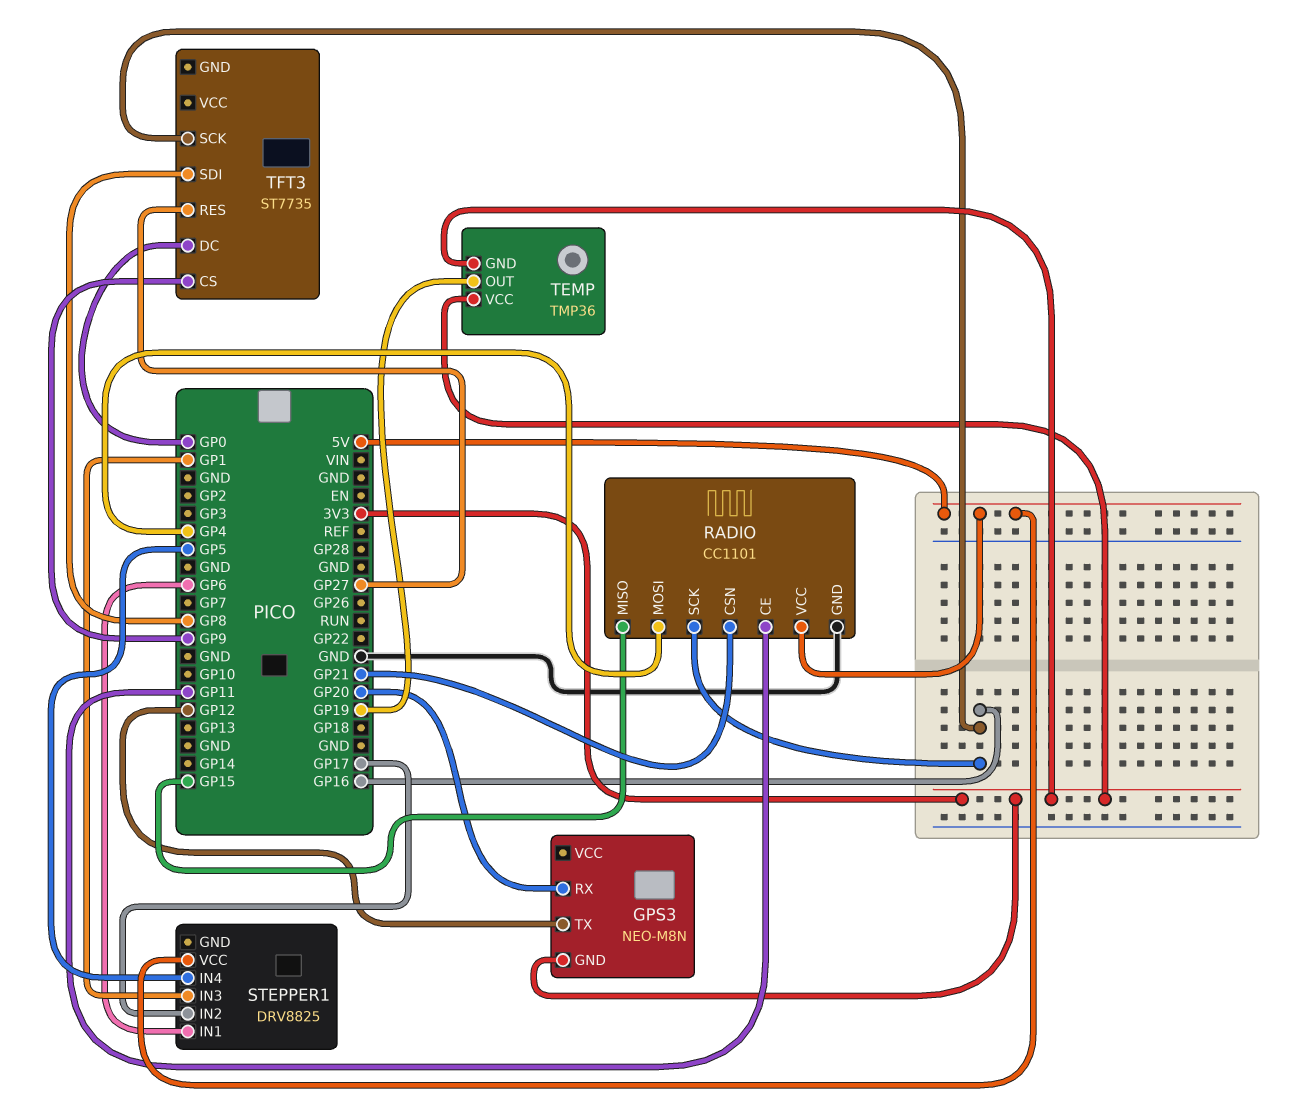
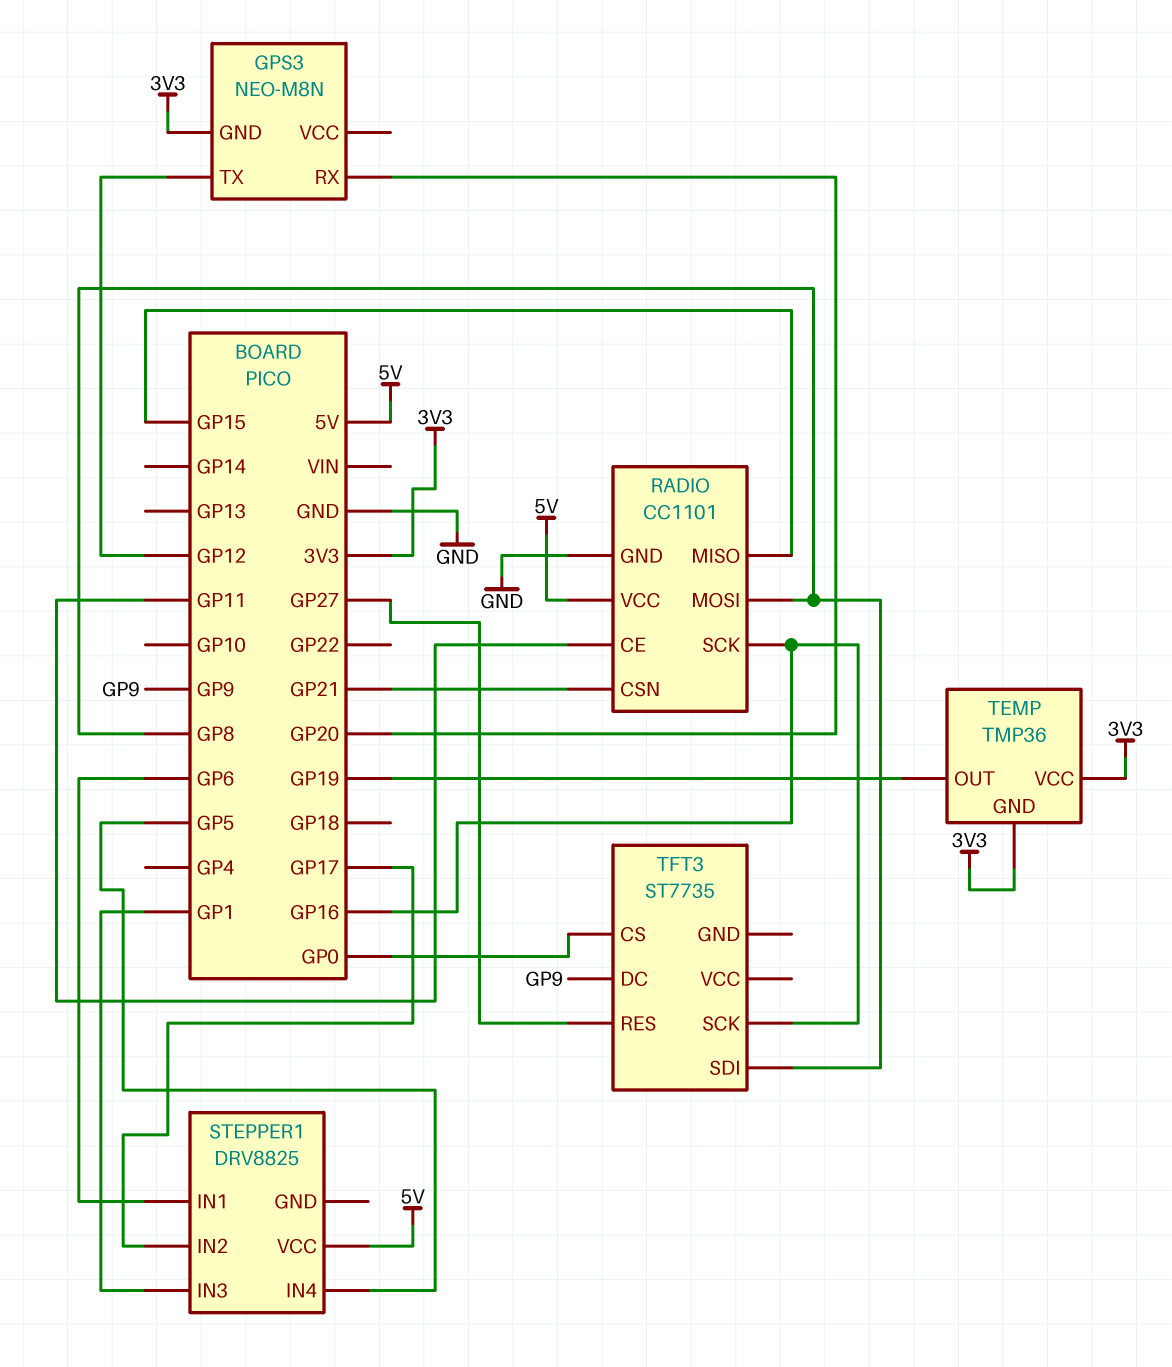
RADIO pin MOSI: GP4 -> GP8
TFT3 pin CS: GP9 -> GP0
TFT3 pin DC: GP0 -> GP9

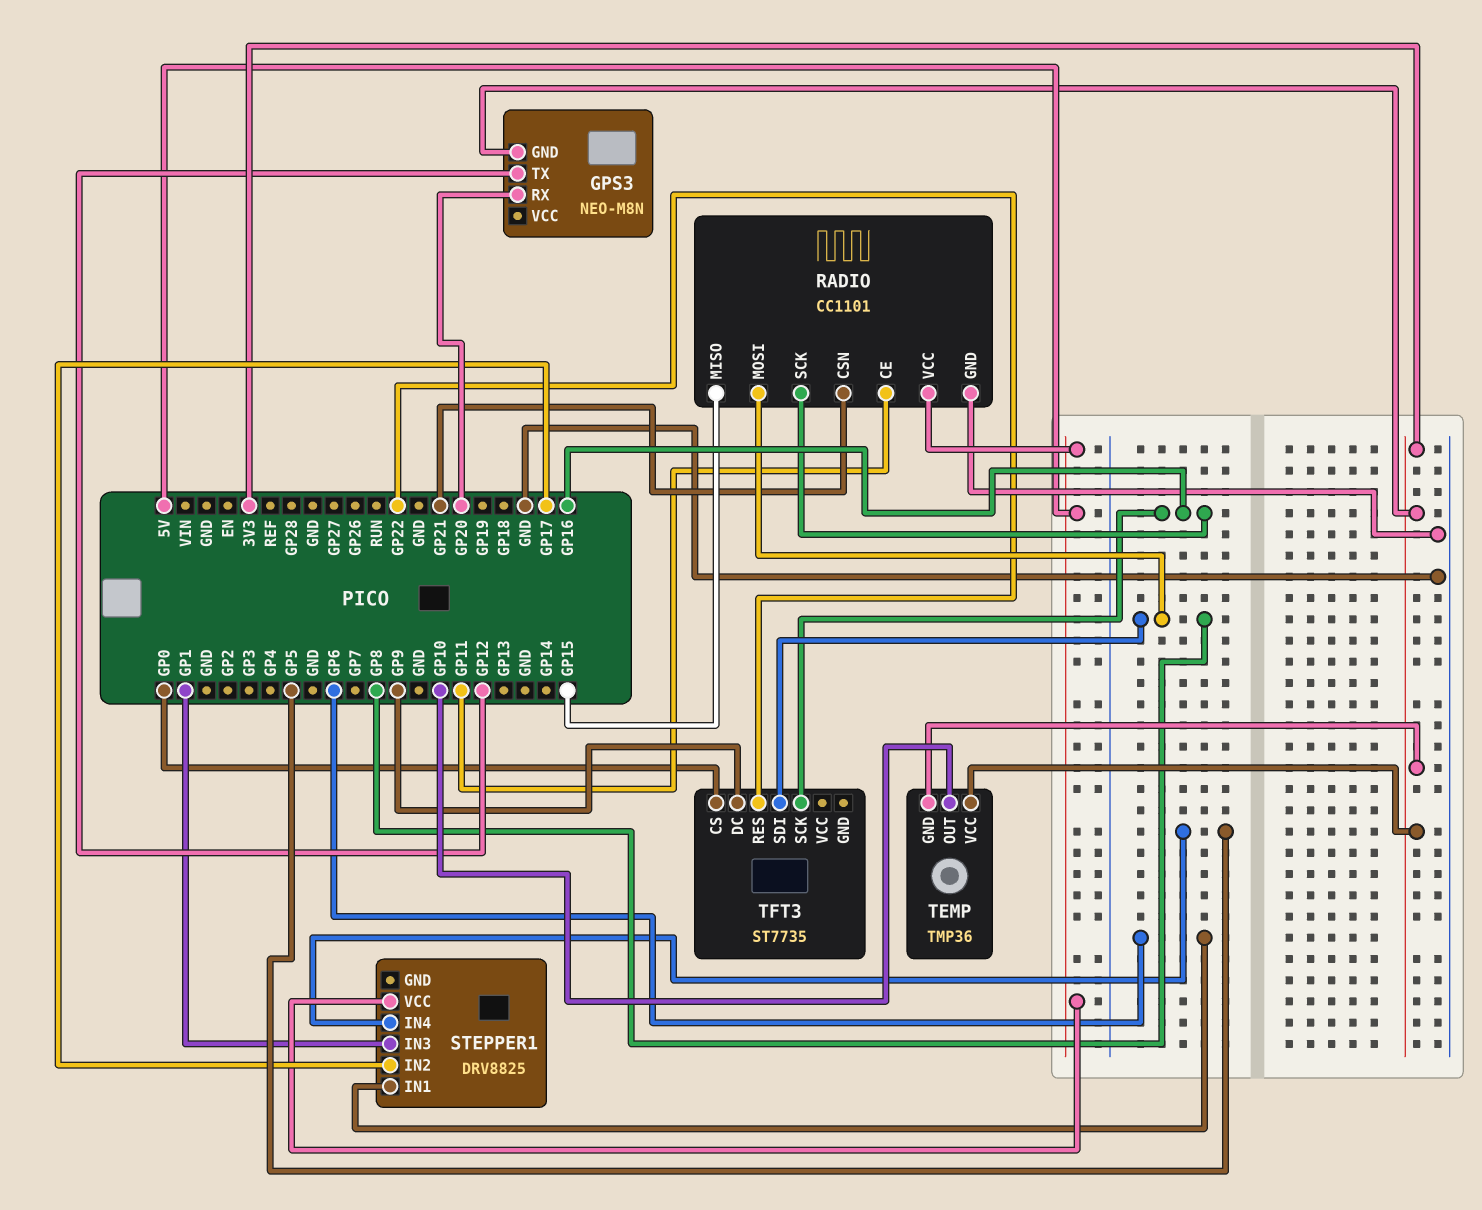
TEMP pin OUT: GP19 -> GP10
TFT3 pin RES: GP27 -> GP22

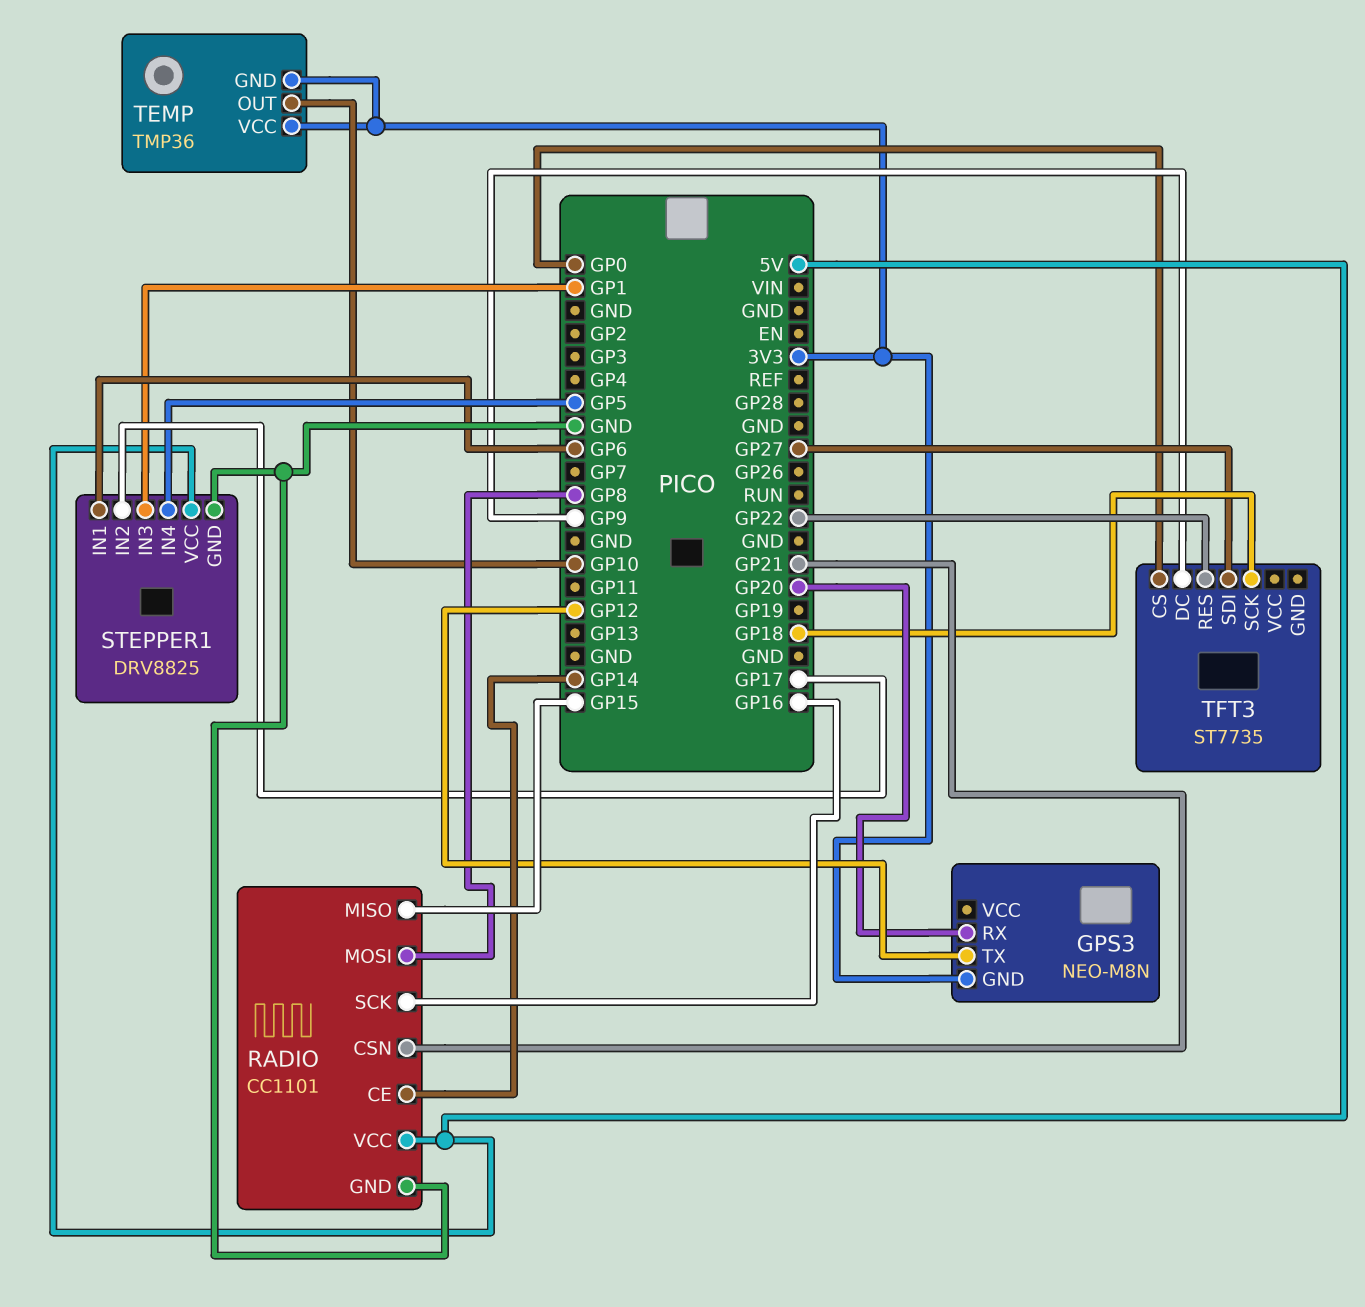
RADIO pin CE: GP11 -> GP14
STEPPER1 pin GND: none -> GND
TFT3 pin SCK: GP16 -> GP18
TFT3 pin SDI: GP8 -> GP27

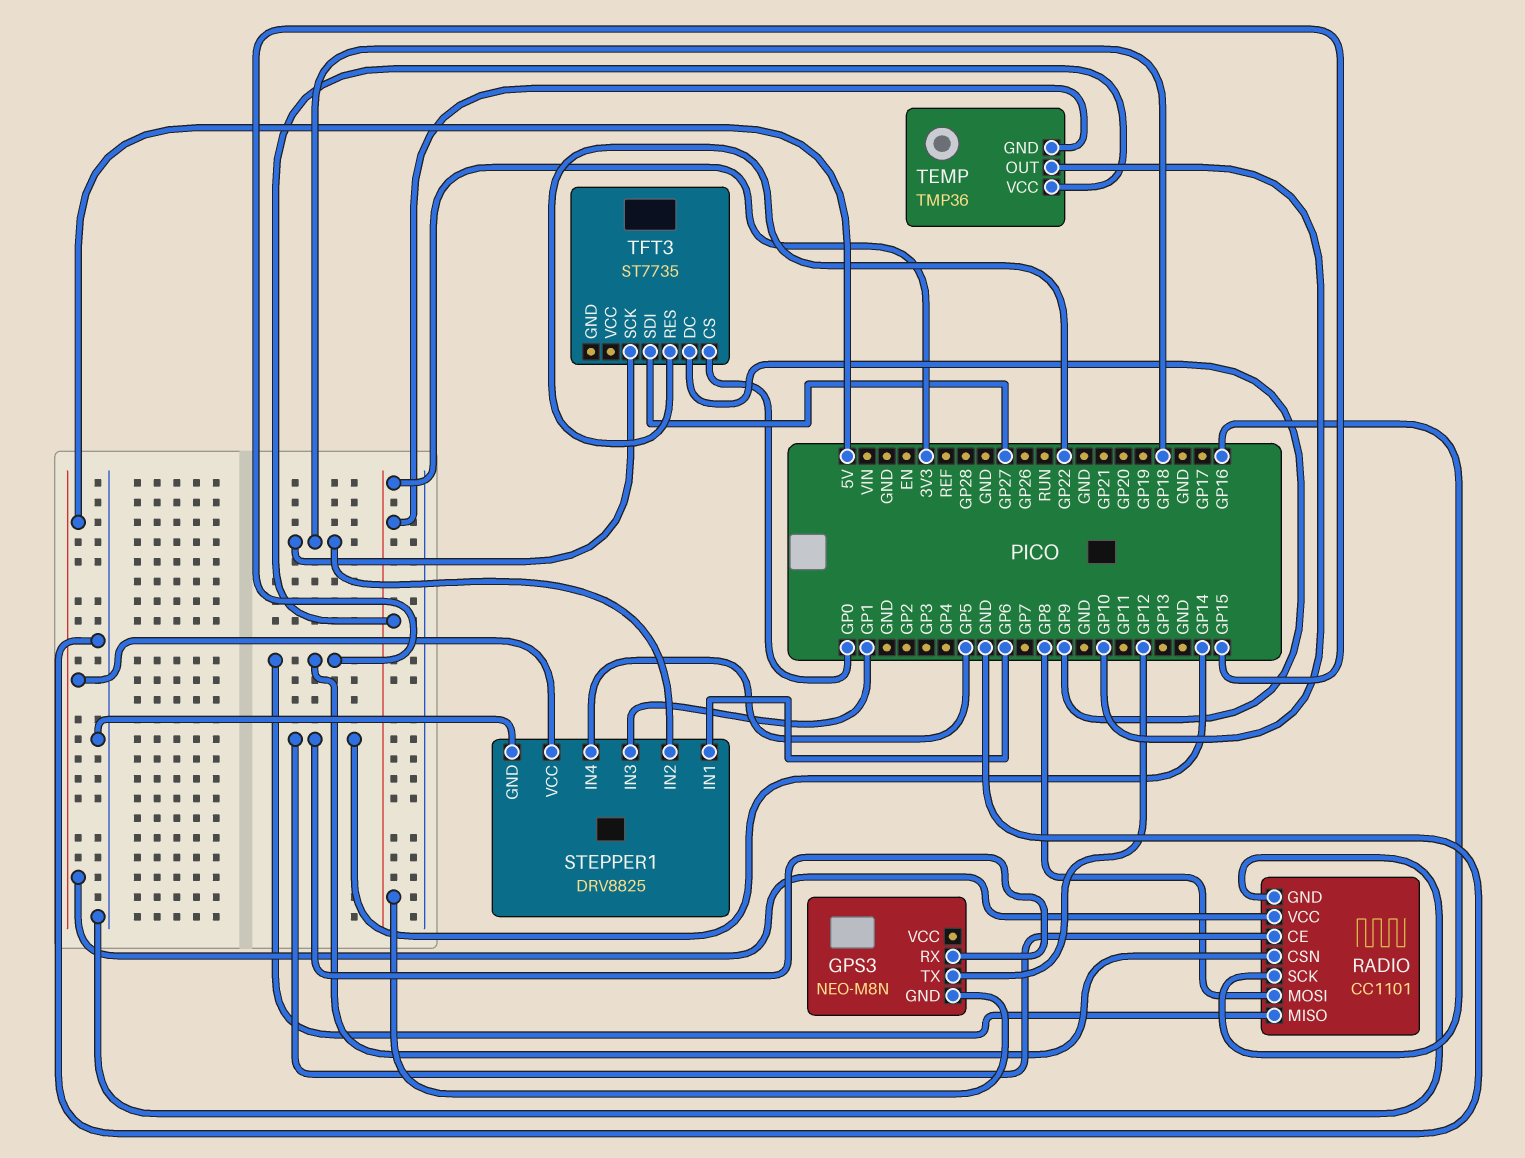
GPS3 pin RX: GP20 -> GP14
RADIO pin CSN: GP21 -> GP15
STEPPER1 pin IN2: GP17 -> GP18

